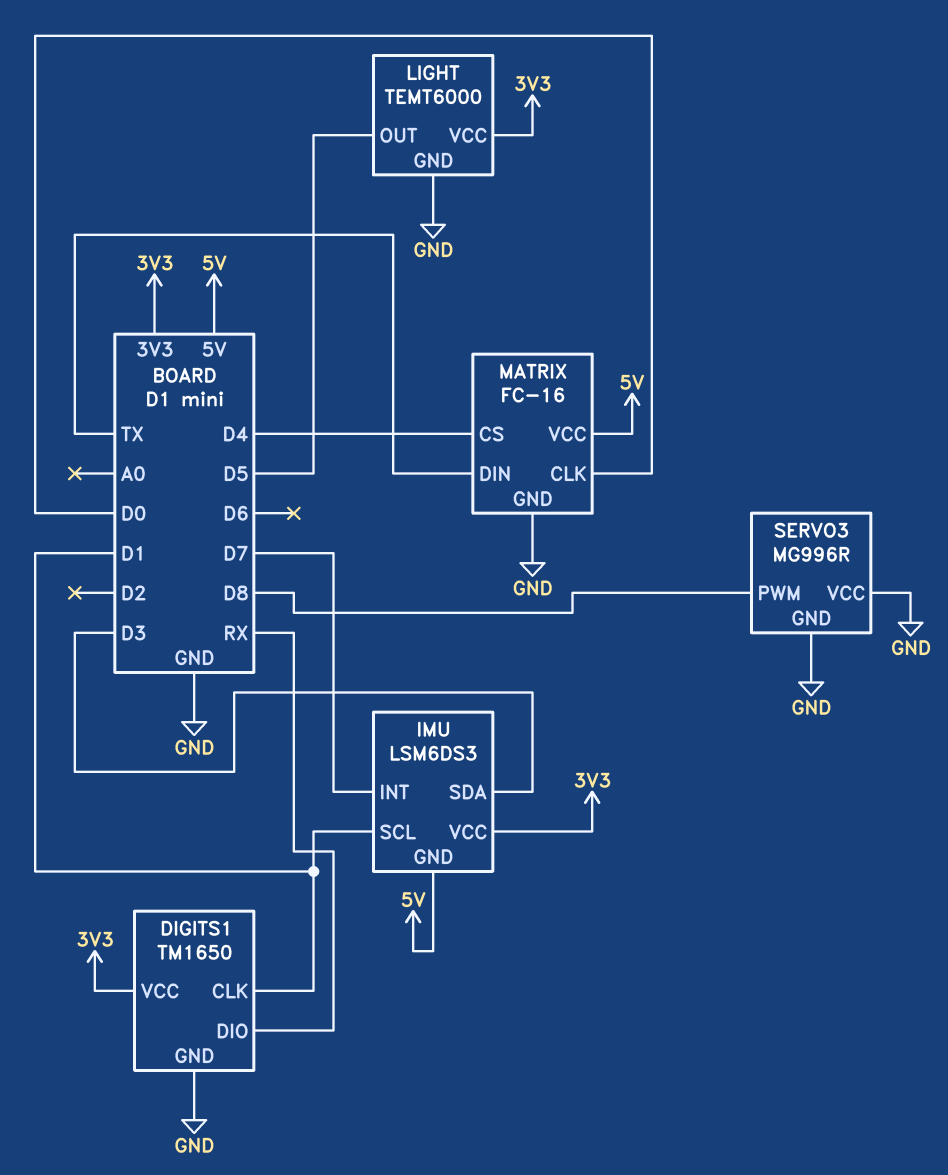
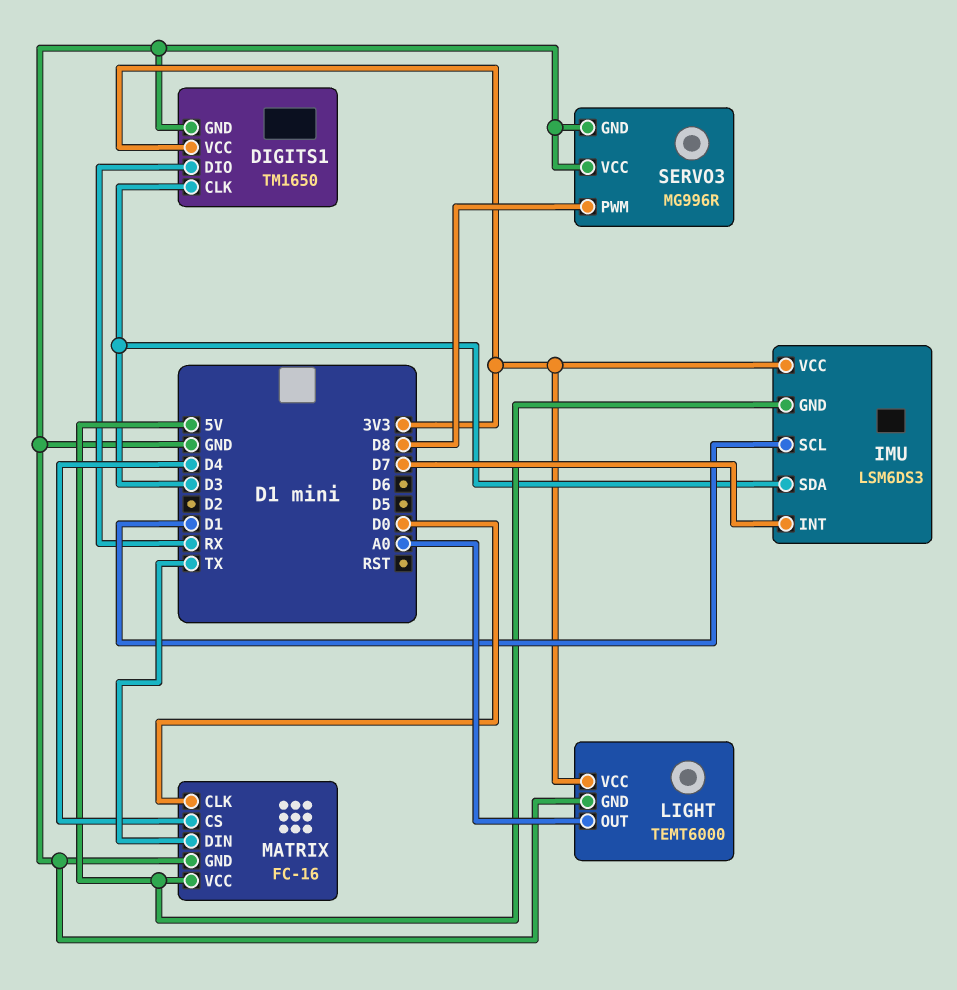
DIGITS1 pin CLK: D1 -> D3
LIGHT pin OUT: D5 -> A0

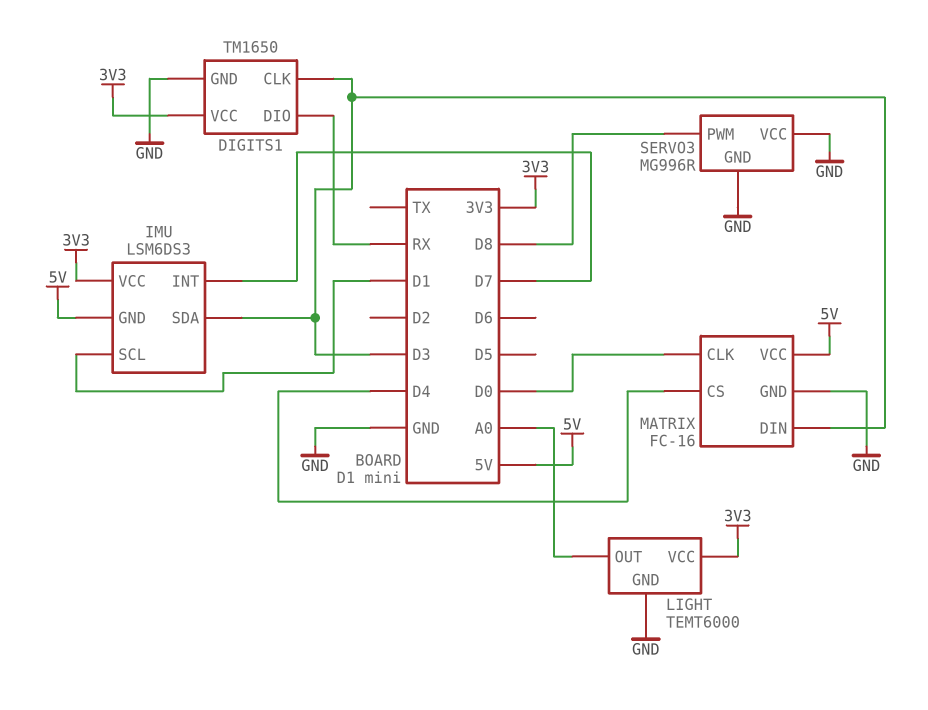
MATRIX pin DIN: TX -> D3

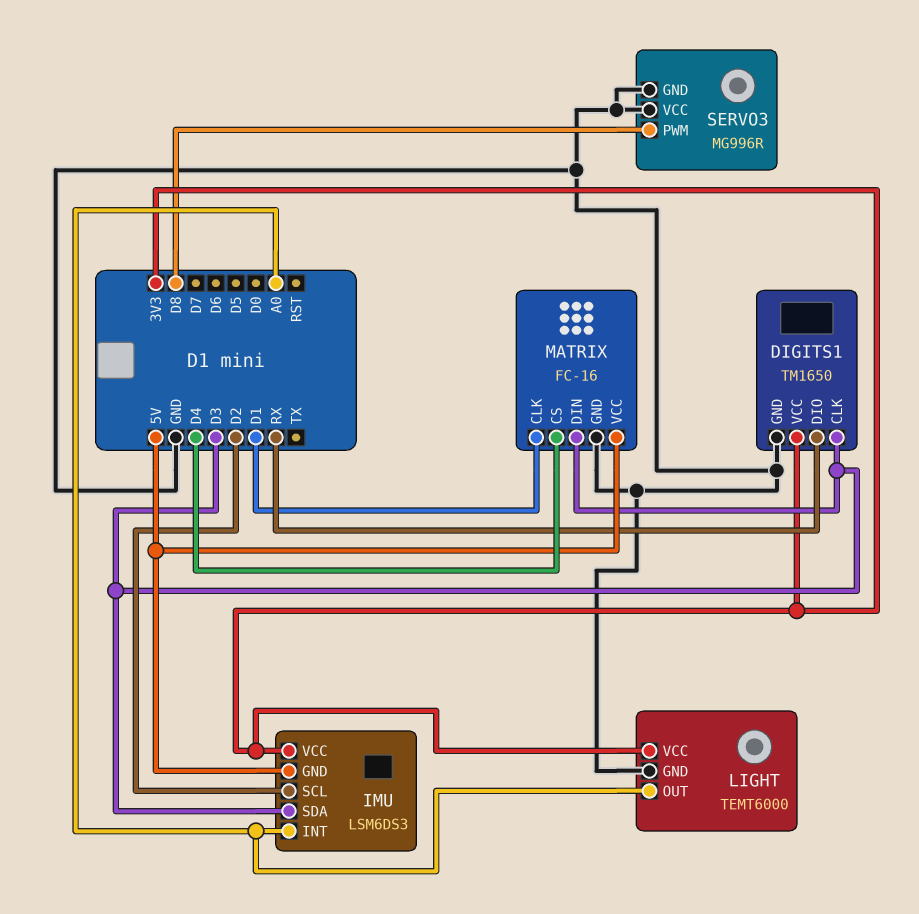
IMU pin INT: D7 -> A0
IMU pin SCL: D1 -> D2
MATRIX pin CLK: D0 -> D1

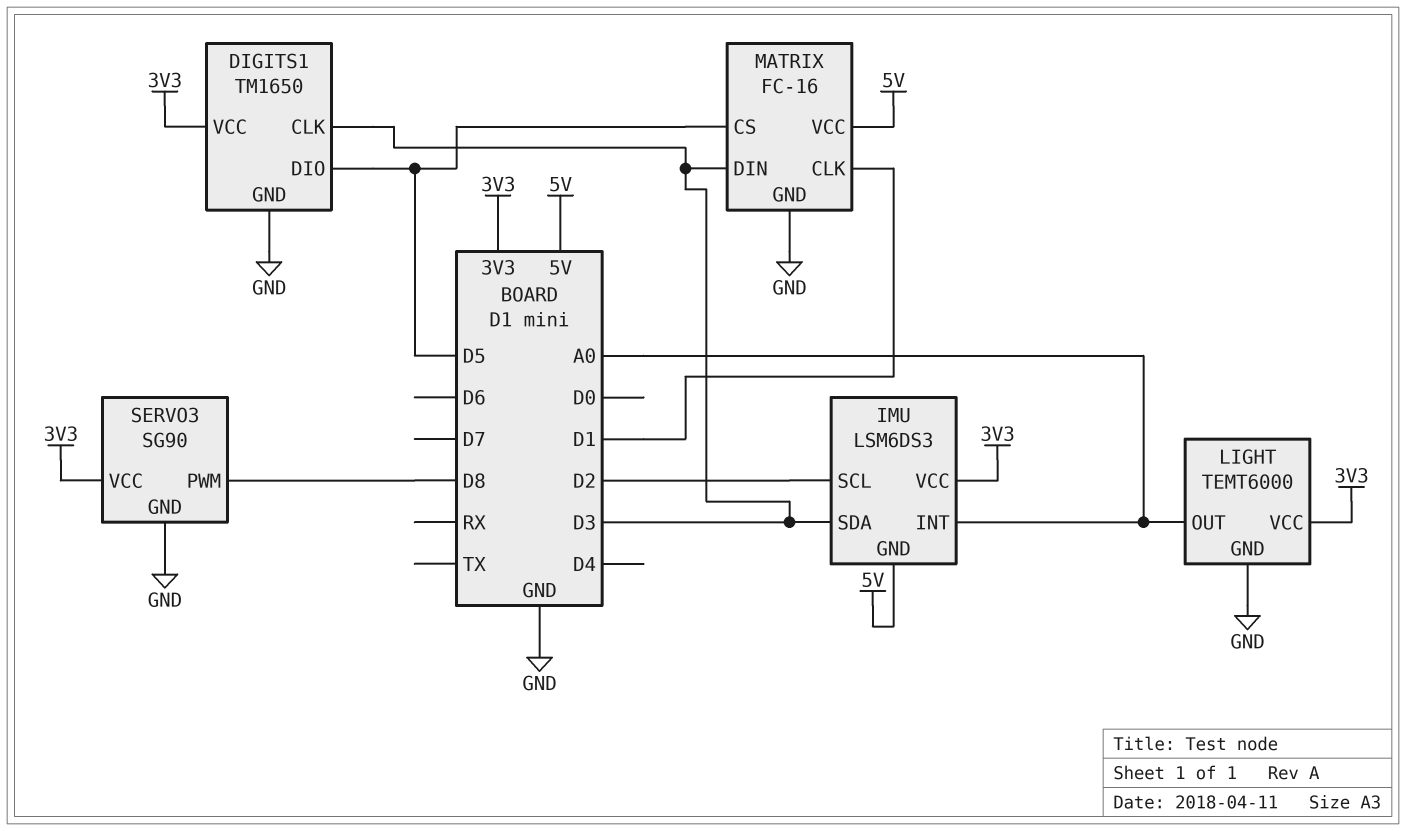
DIGITS1 pin DIO: RX -> D5
MATRIX pin CS: D4 -> D5
SERVO3: MG996R -> SG90
SERVO3 pin VCC: GND -> 3V3

